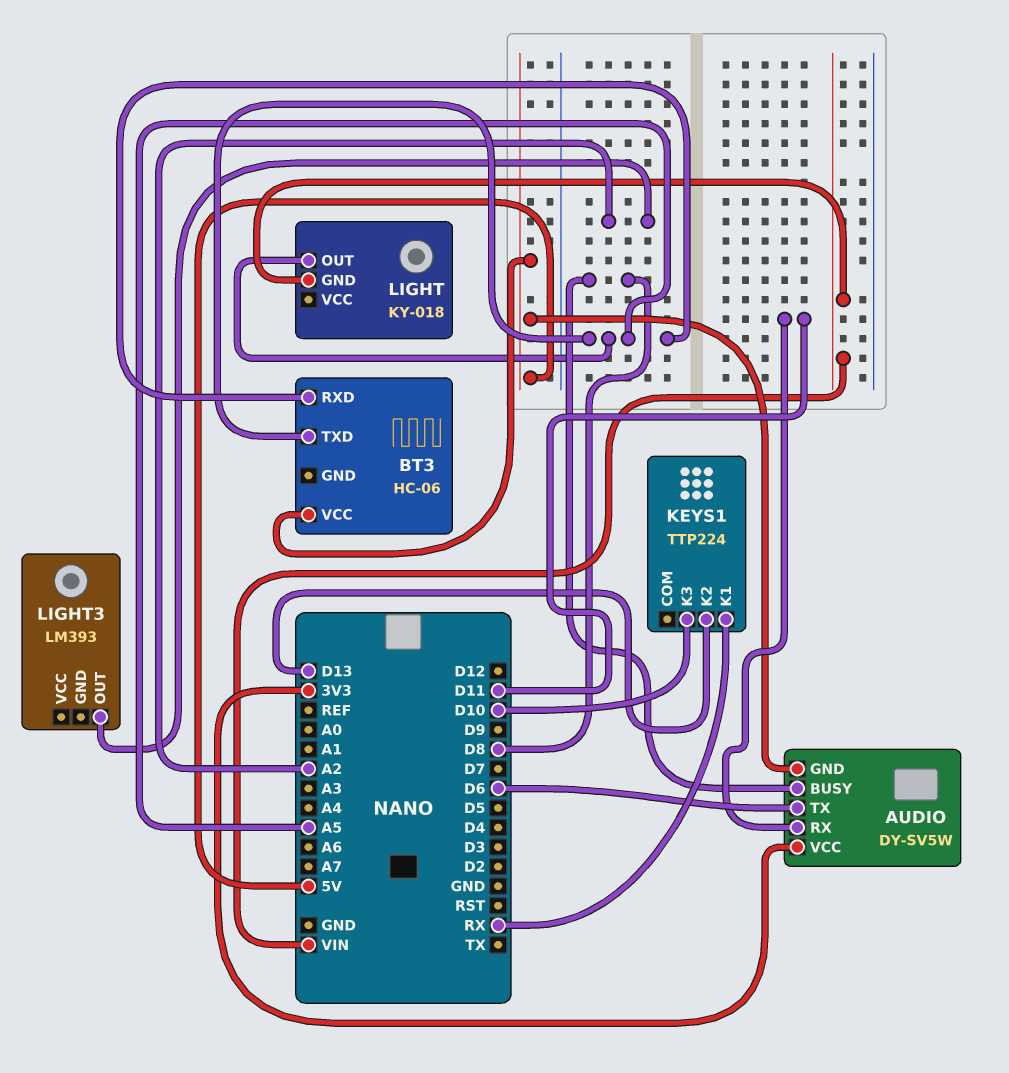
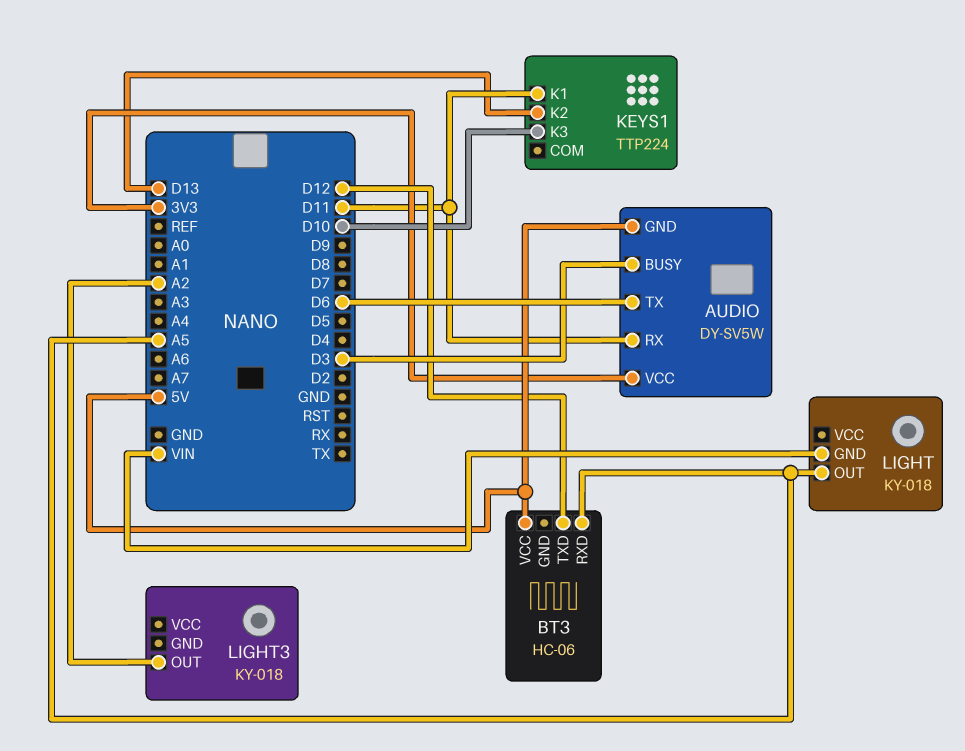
AUDIO pin BUSY: D8 -> D3
BT3 pin TXD: A5 -> D12
KEYS1 pin K1: RX -> D11
LIGHT3: LM393 -> KY-018

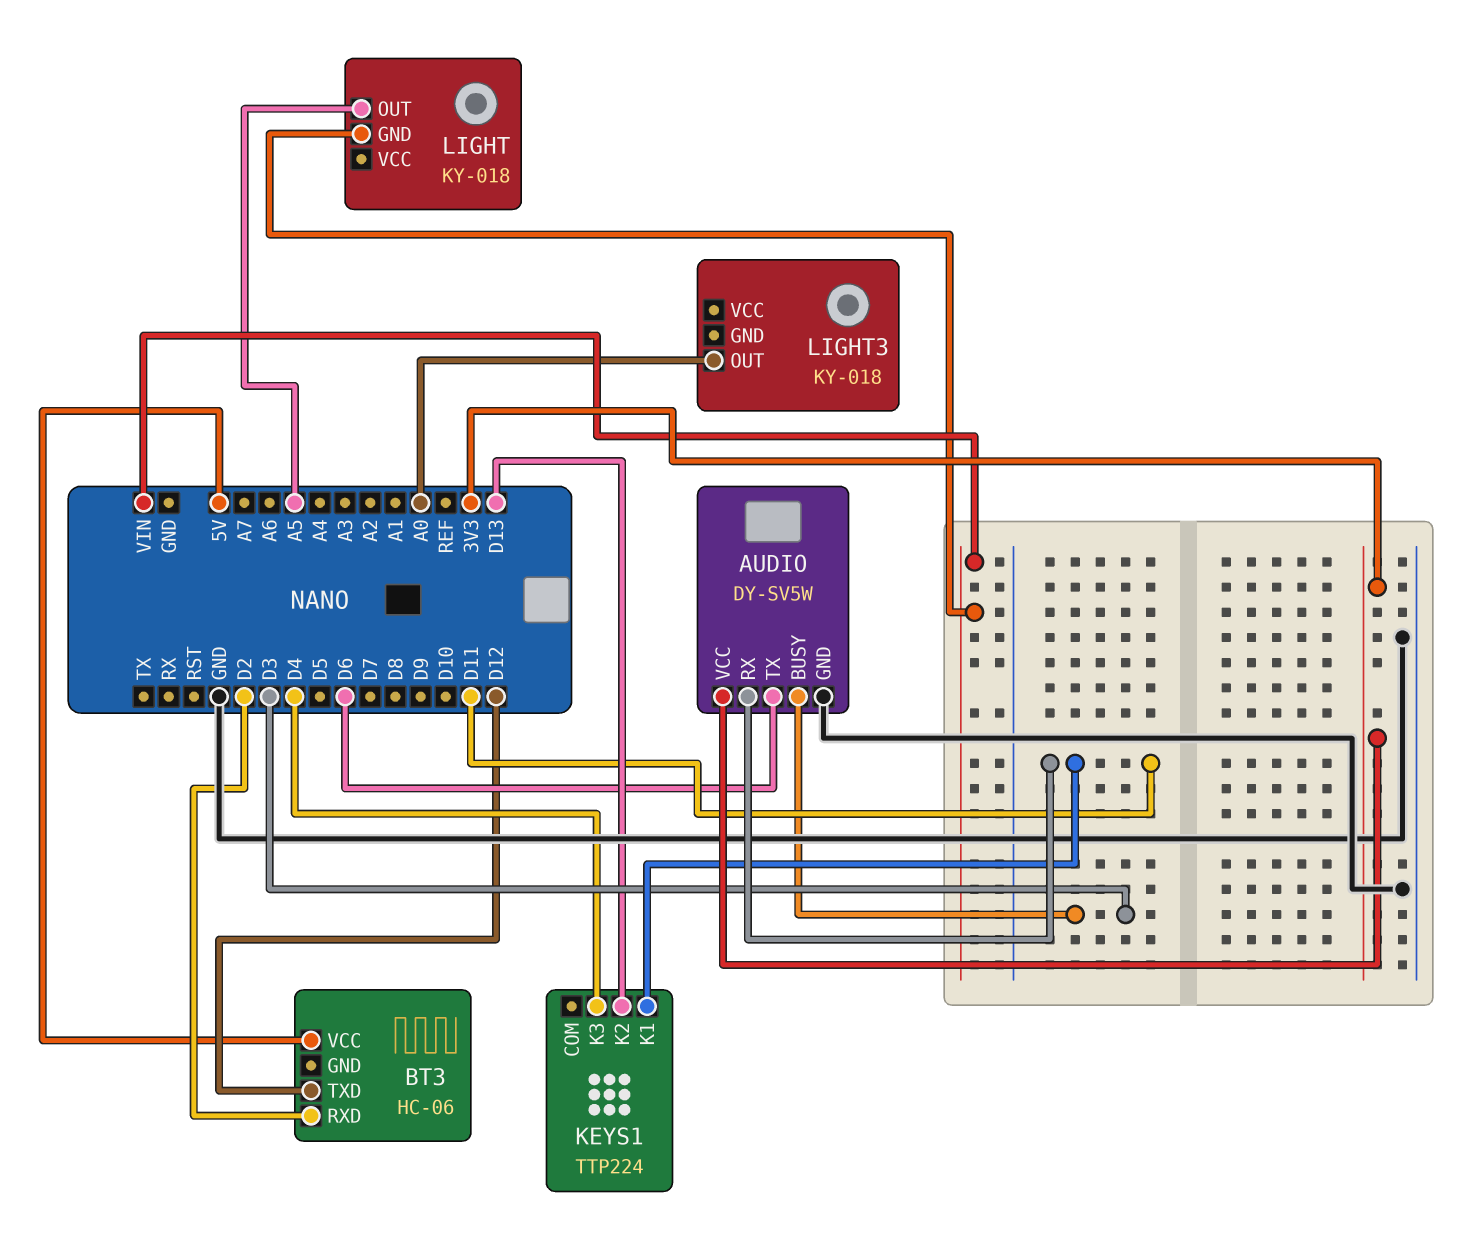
AUDIO pin GND: 5V -> GND
BT3 pin RXD: A5 -> D2
KEYS1 pin K3: D10 -> D4
LIGHT3 pin OUT: A2 -> A0

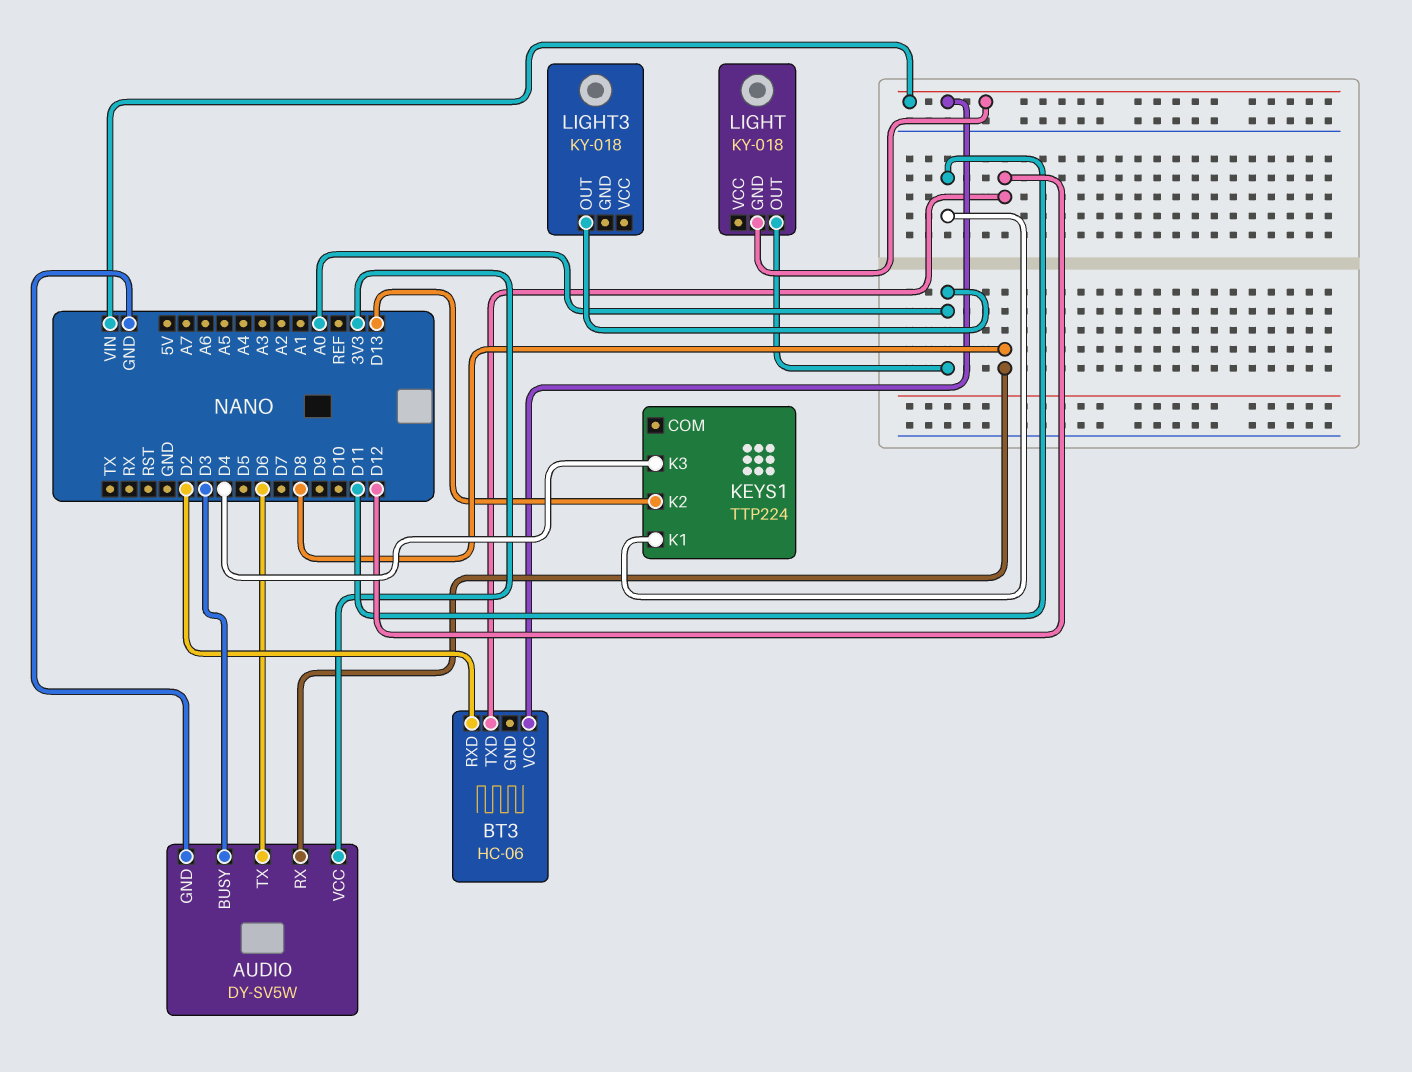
AUDIO pin RX: D11 -> D8
BT3 pin VCC: 5V -> VIN
LIGHT pin OUT: A5 -> A0

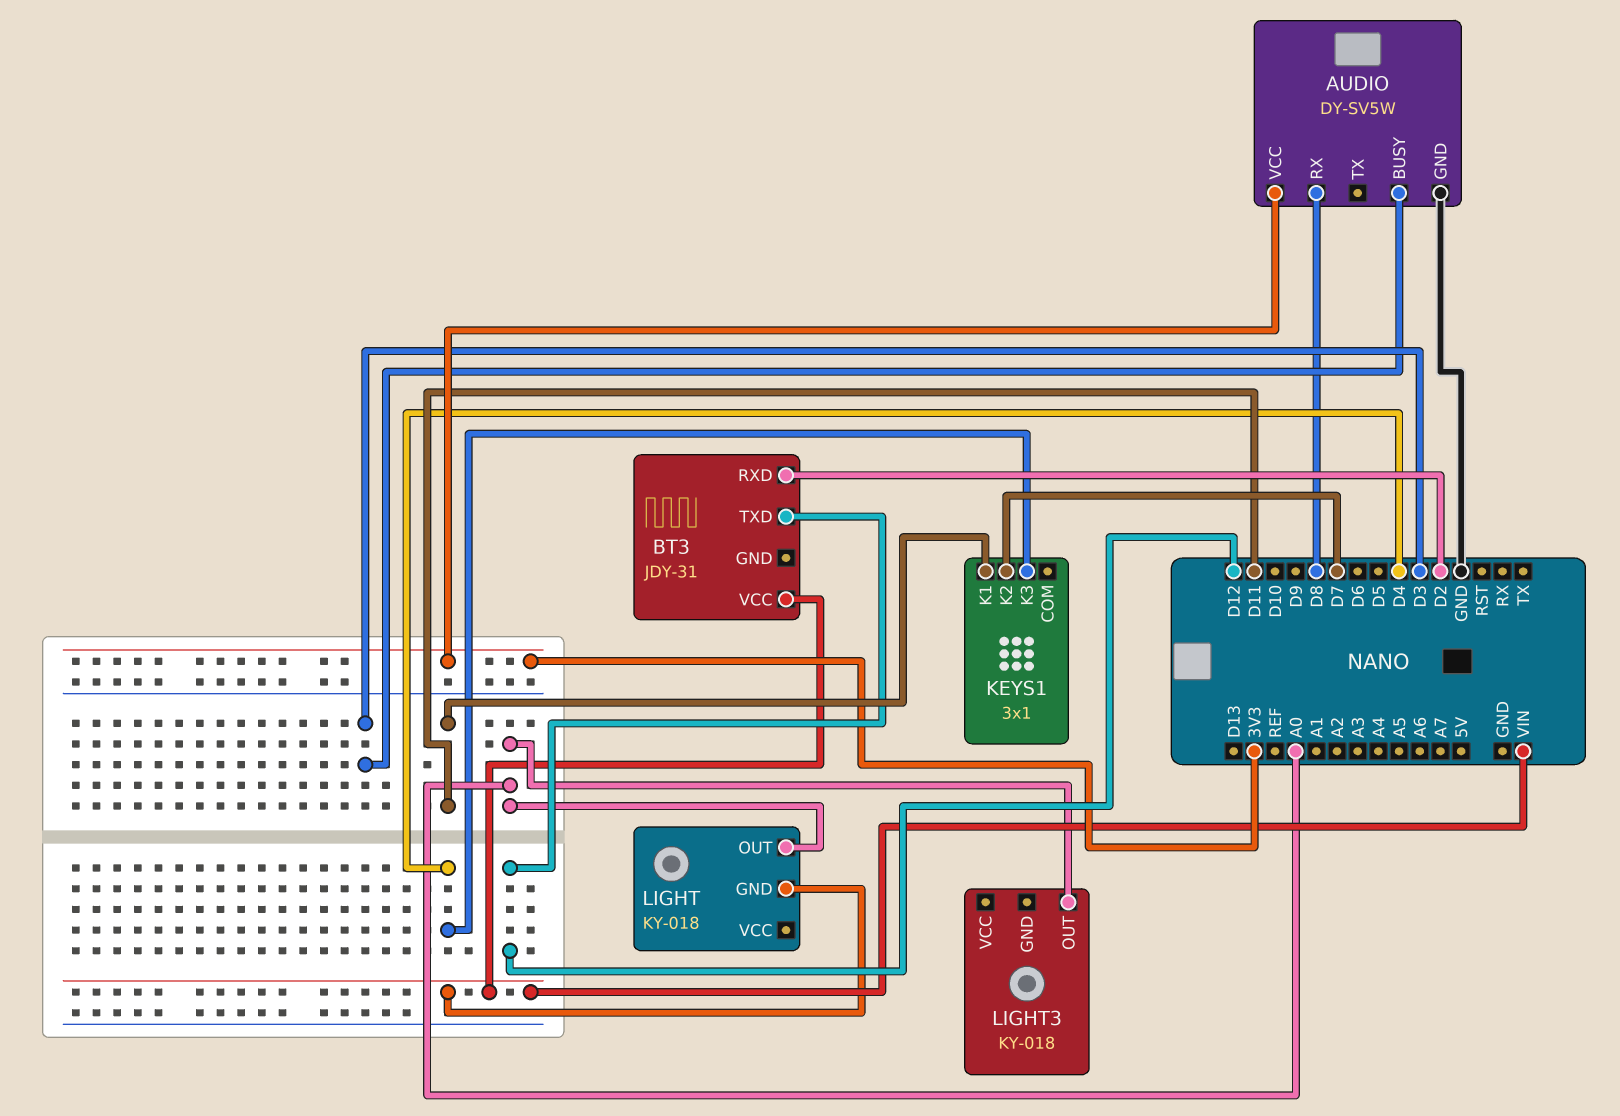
AUDIO pin TX: D6 -> none
BT3: HC-06 -> JDY-31
KEYS1: TTP224 -> 3x1
KEYS1 pin K2: D13 -> D7

